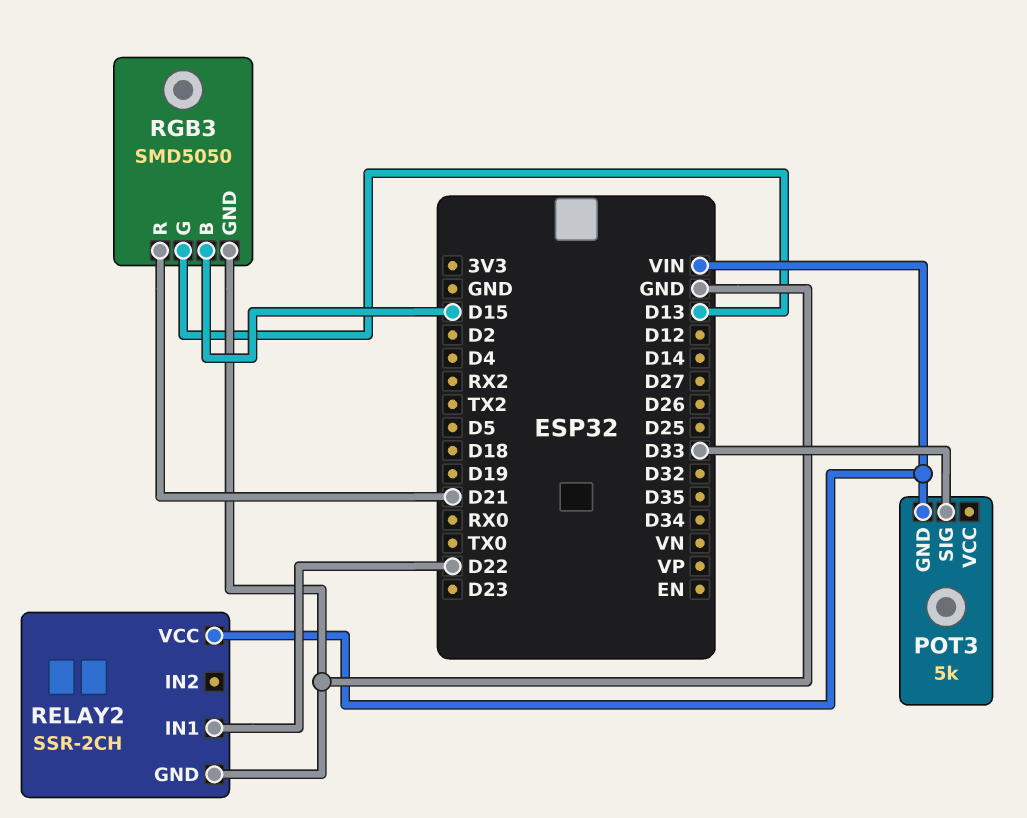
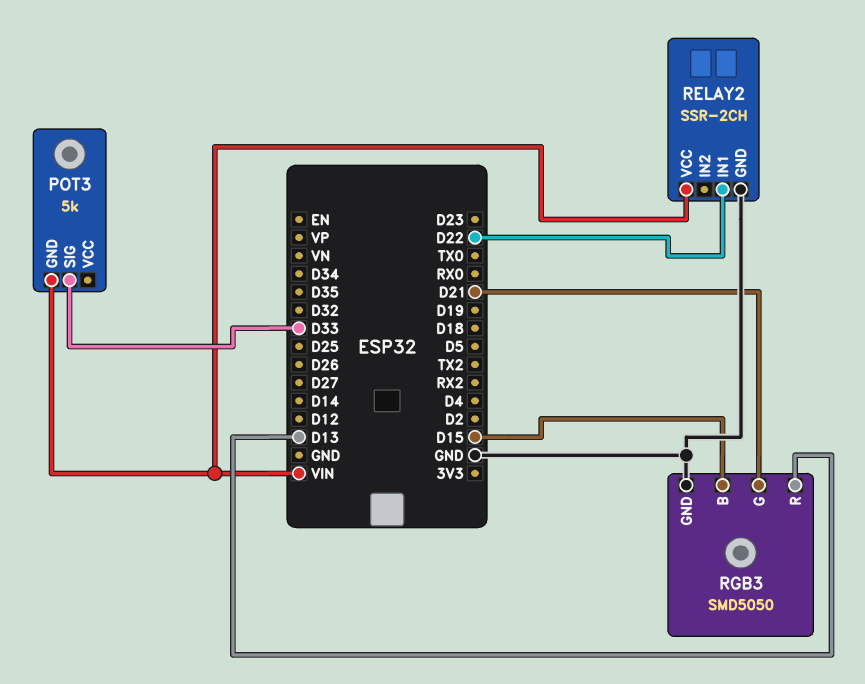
RGB3 pin G: D13 -> D21
RGB3 pin R: D21 -> D13

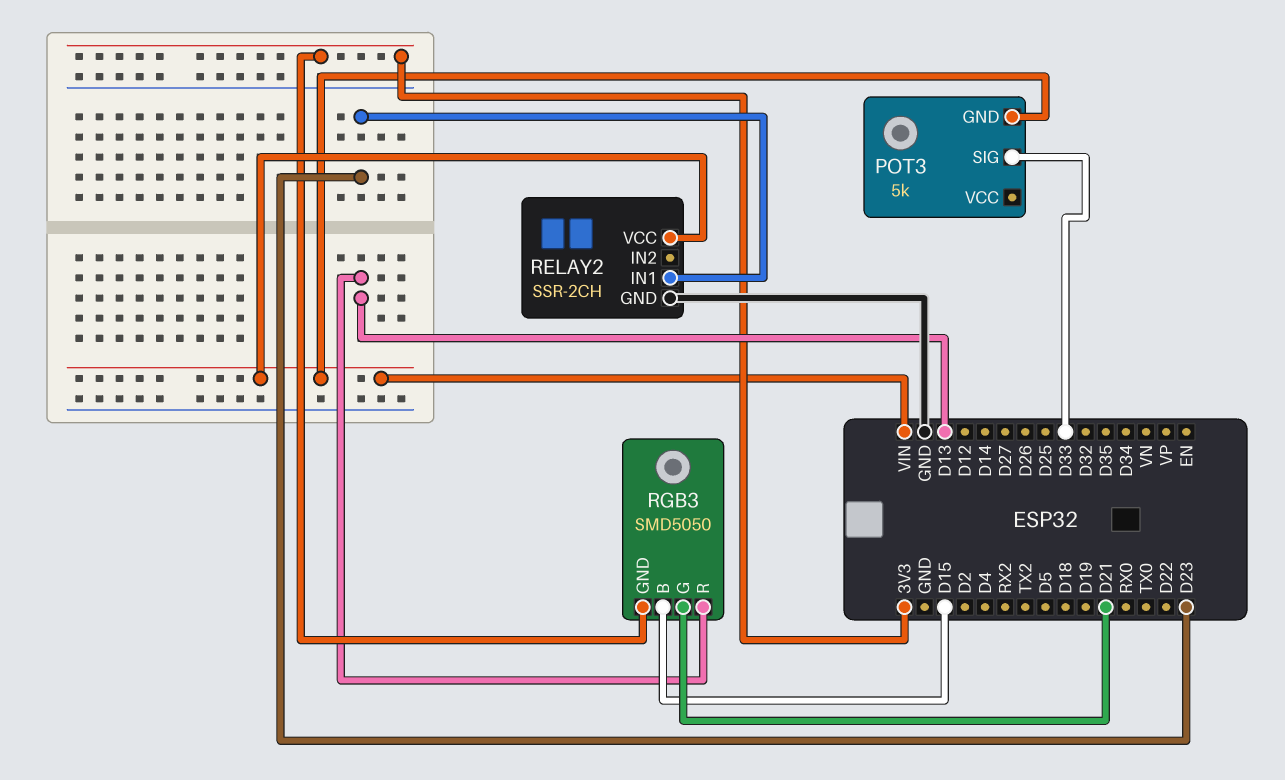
RELAY2 pin IN1: D22 -> D23
RGB3 pin GND: GND -> 3V3

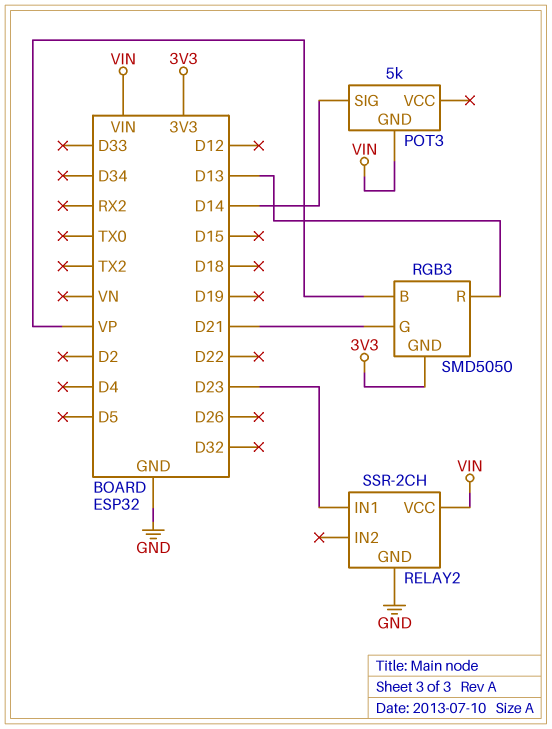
POT3 pin SIG: D33 -> D14
RGB3 pin B: D15 -> VP

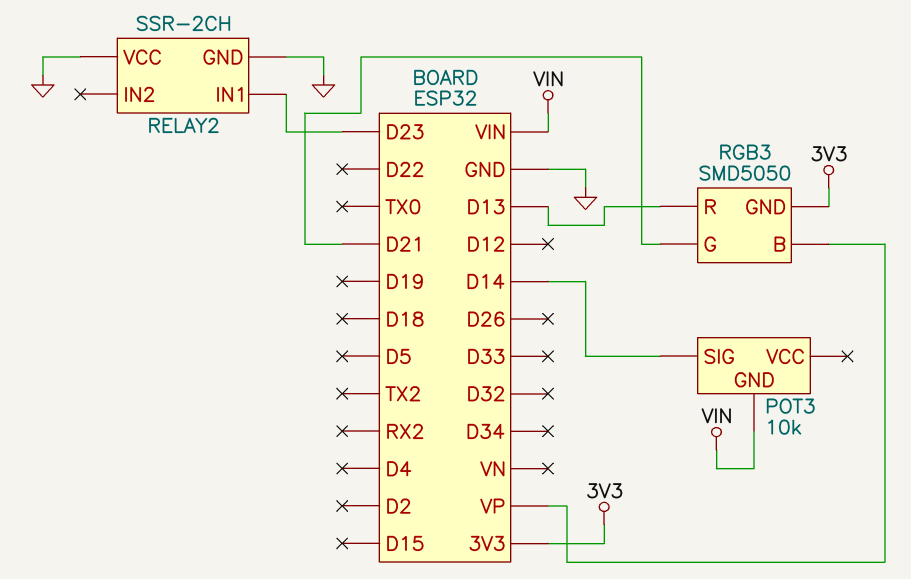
POT3: 5k -> 10k
RELAY2 pin VCC: VIN -> GND

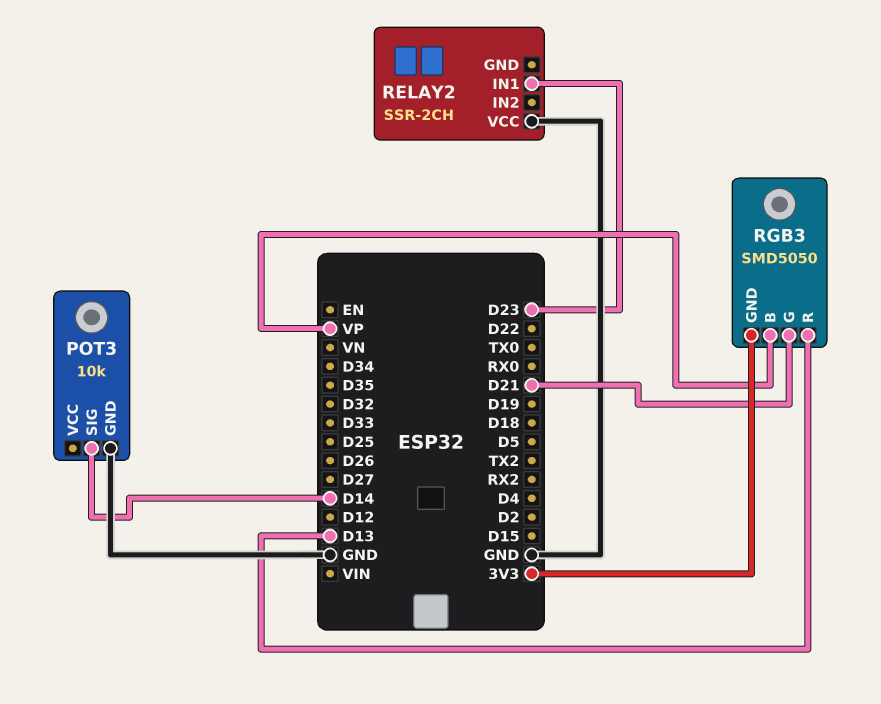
POT3 pin GND: VIN -> GND
RELAY2 pin GND: GND -> none

